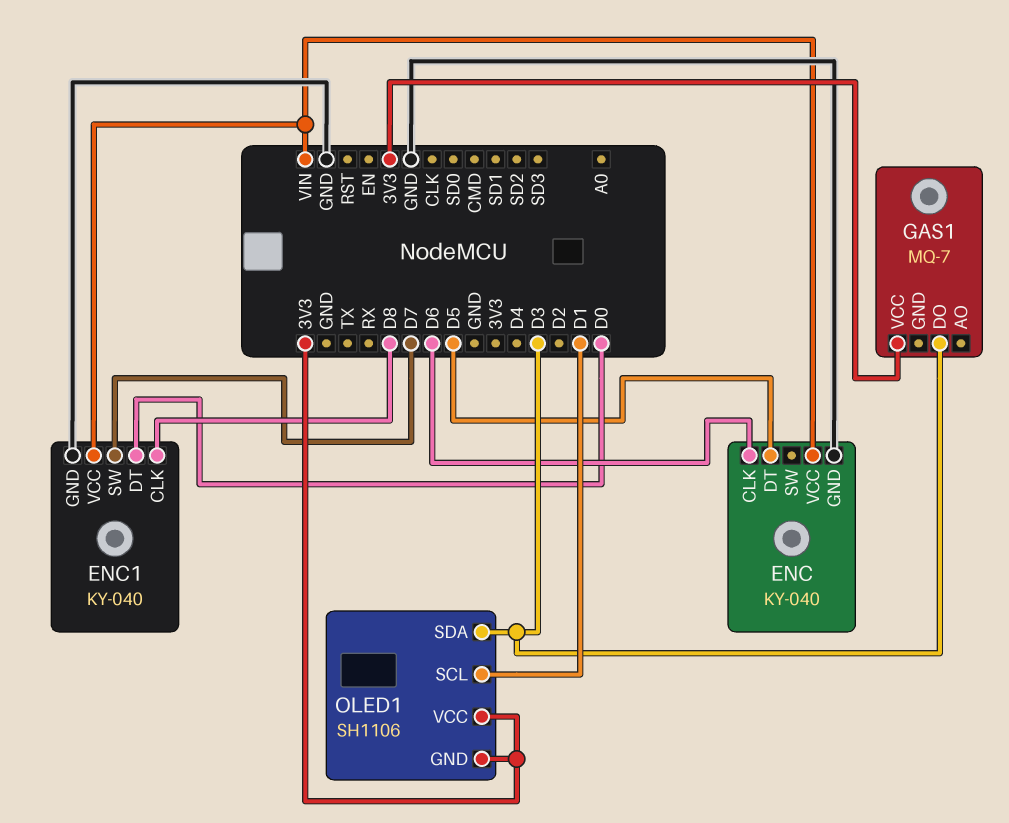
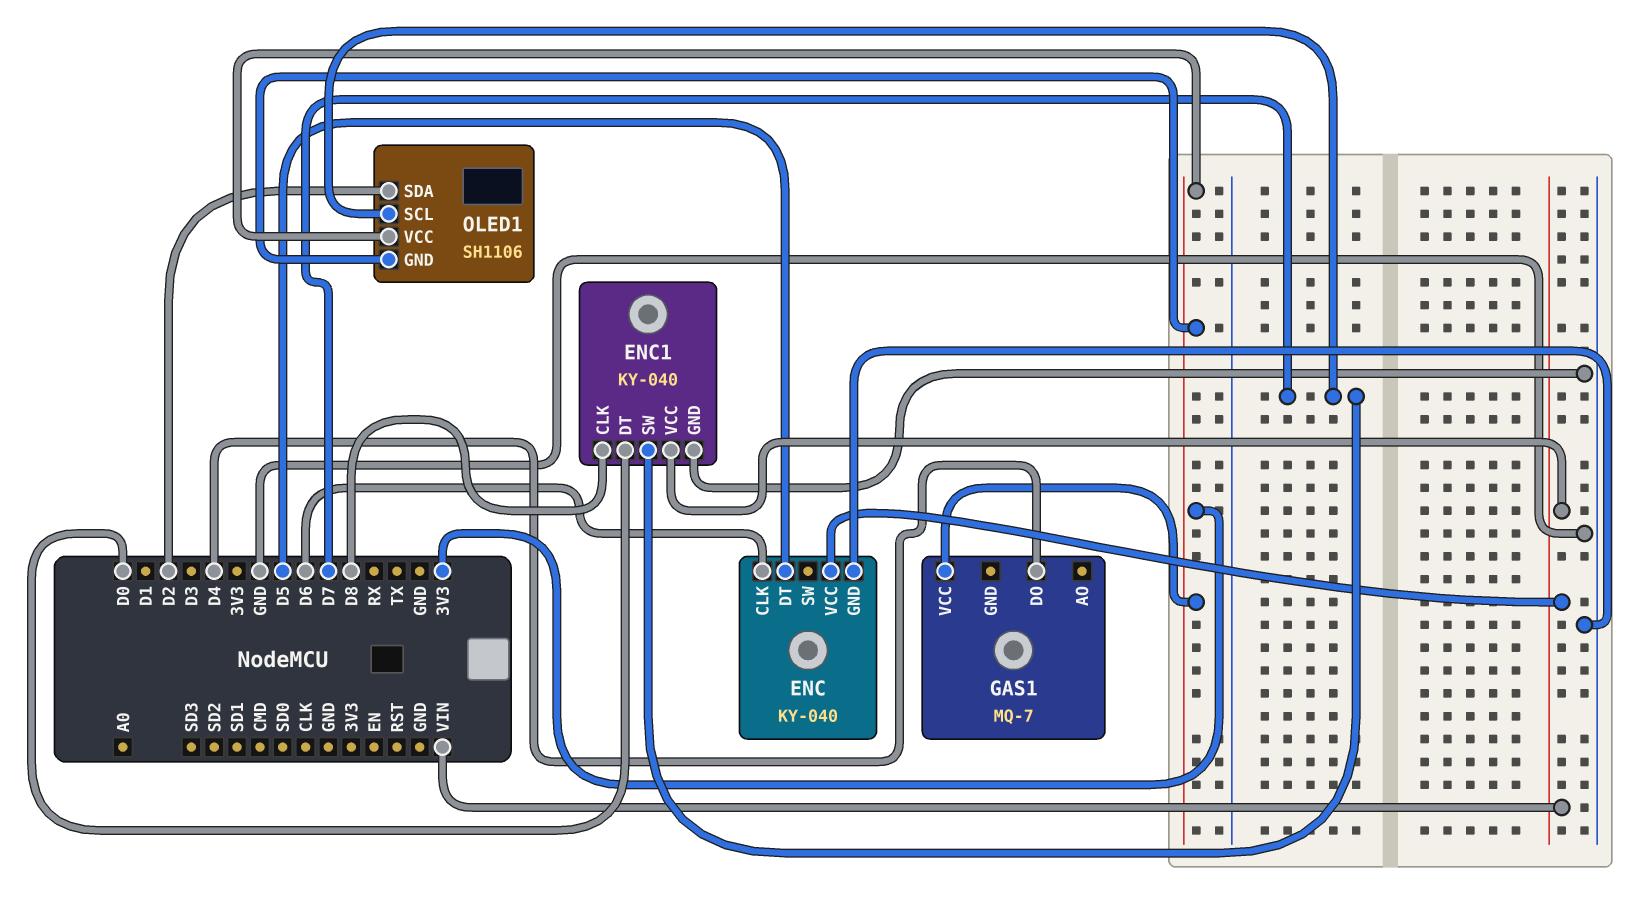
GAS1 pin DO: D3 -> D4
OLED1 pin SCL: D1 -> D7
OLED1 pin SDA: D3 -> D2

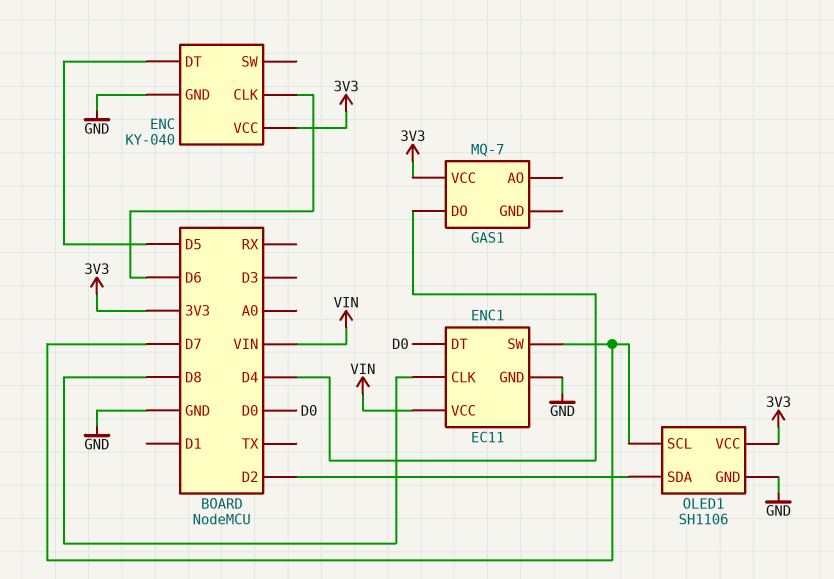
ENC pin VCC: VIN -> 3V3
ENC1: KY-040 -> EC11
OLED1 pin GND: 3V3 -> GND

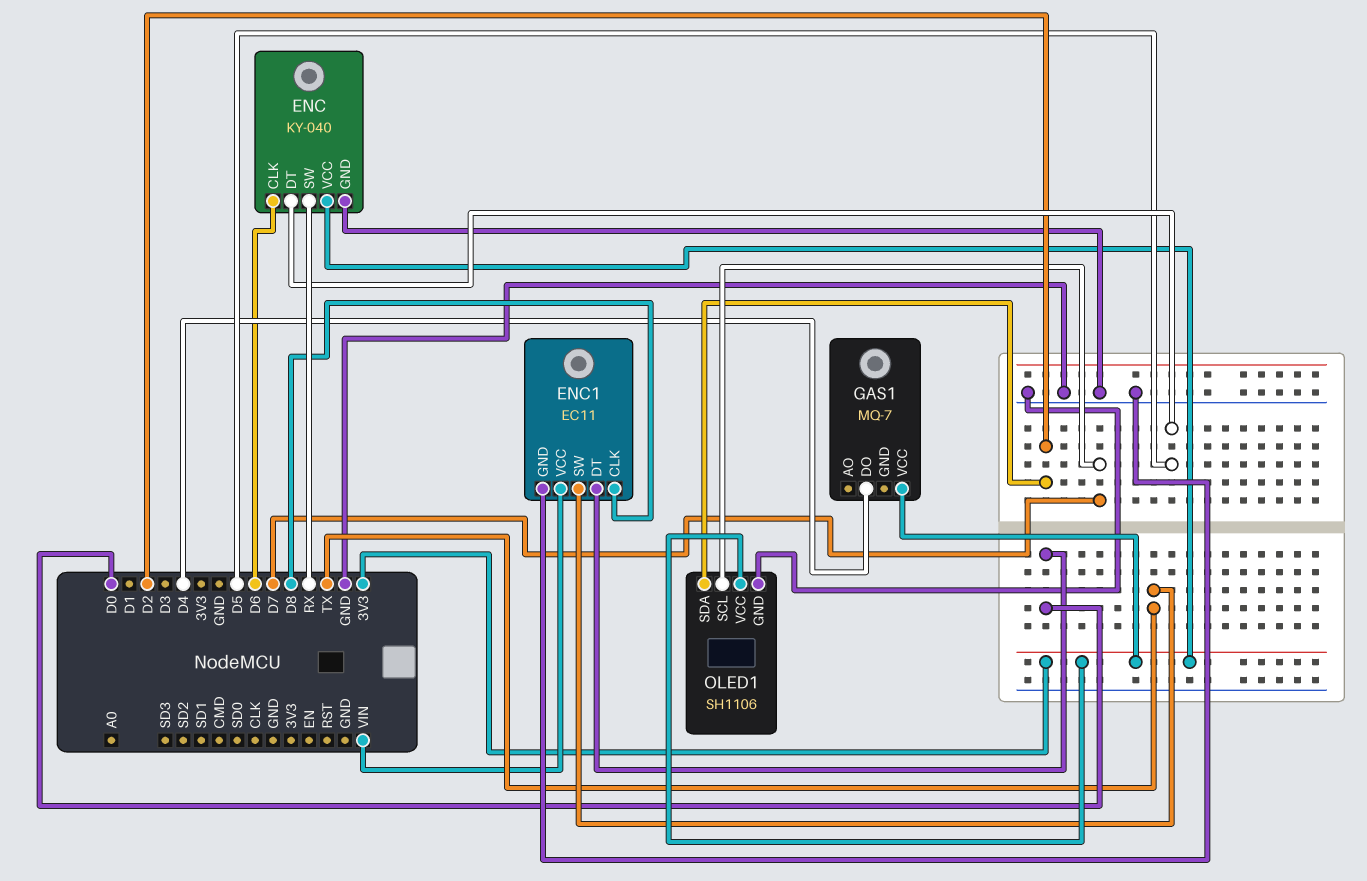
ENC pin SW: none -> RX
ENC1 pin SW: D7 -> TX

